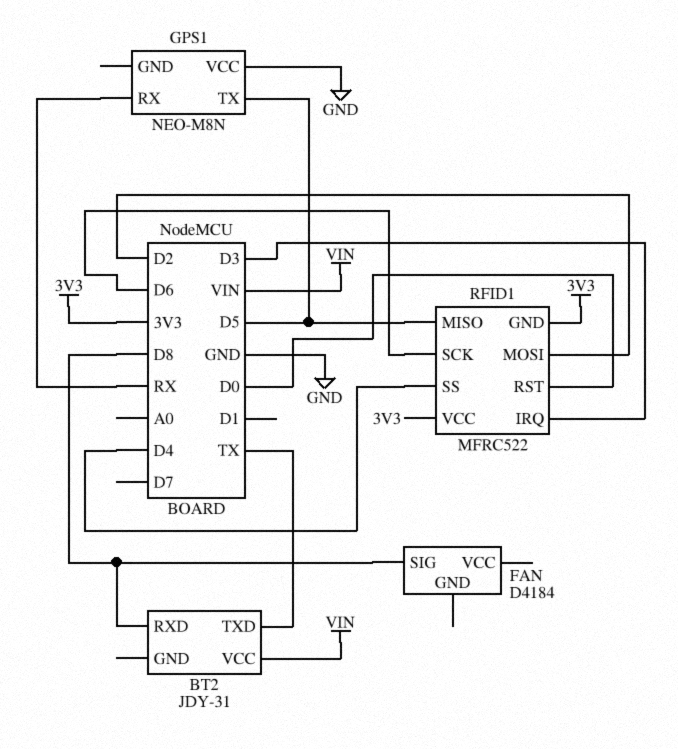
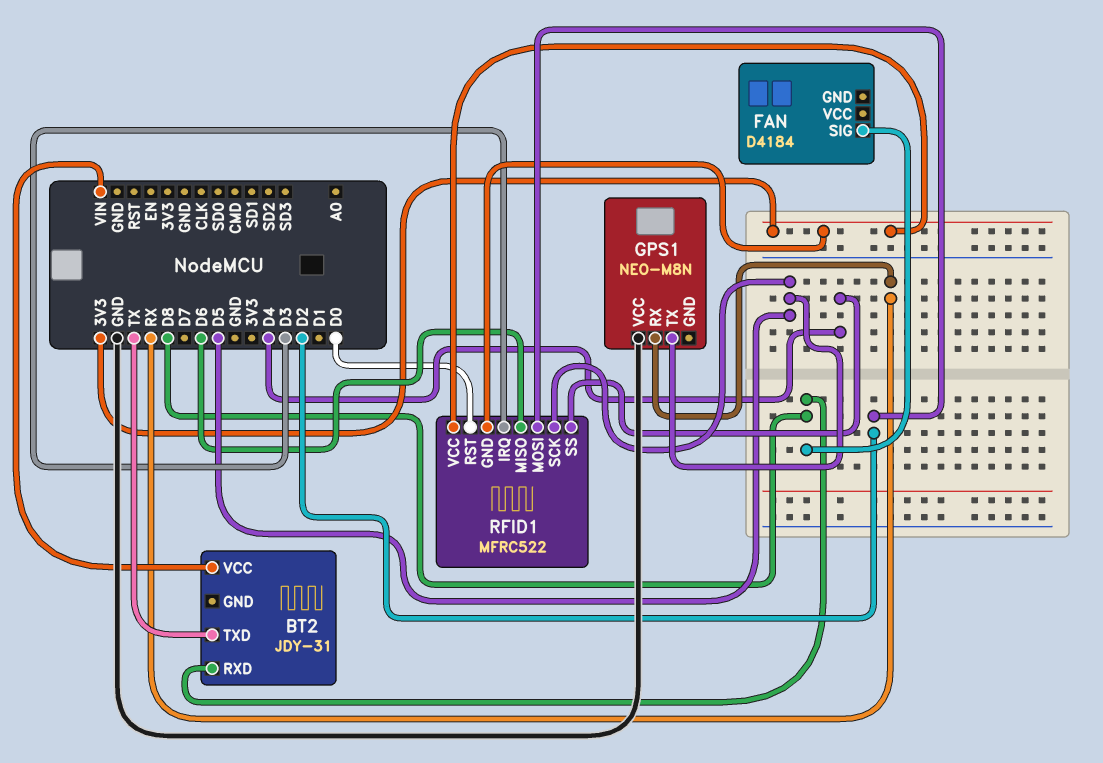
RFID1 pin MISO: D5 -> D6
RFID1 pin SCK: D6 -> D5

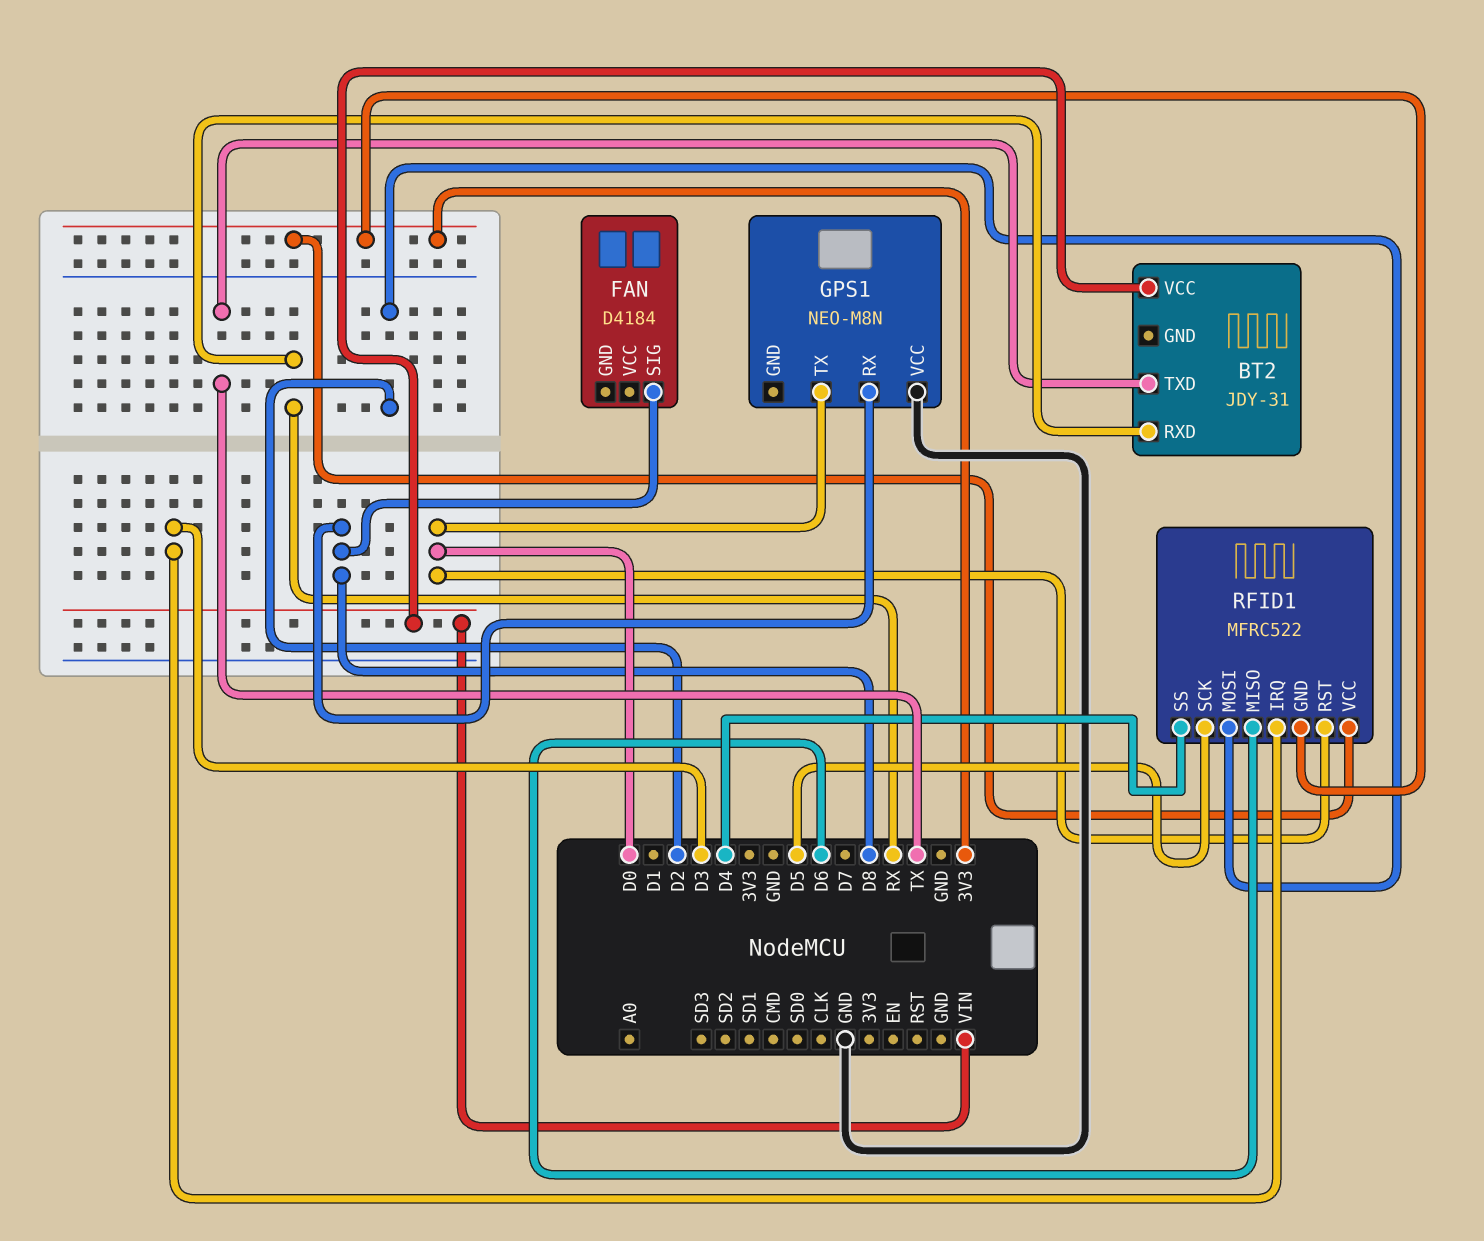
BT2 pin RXD: D8 -> RX
GPS1 pin RX: RX -> D8
GPS1 pin TX: D5 -> D0

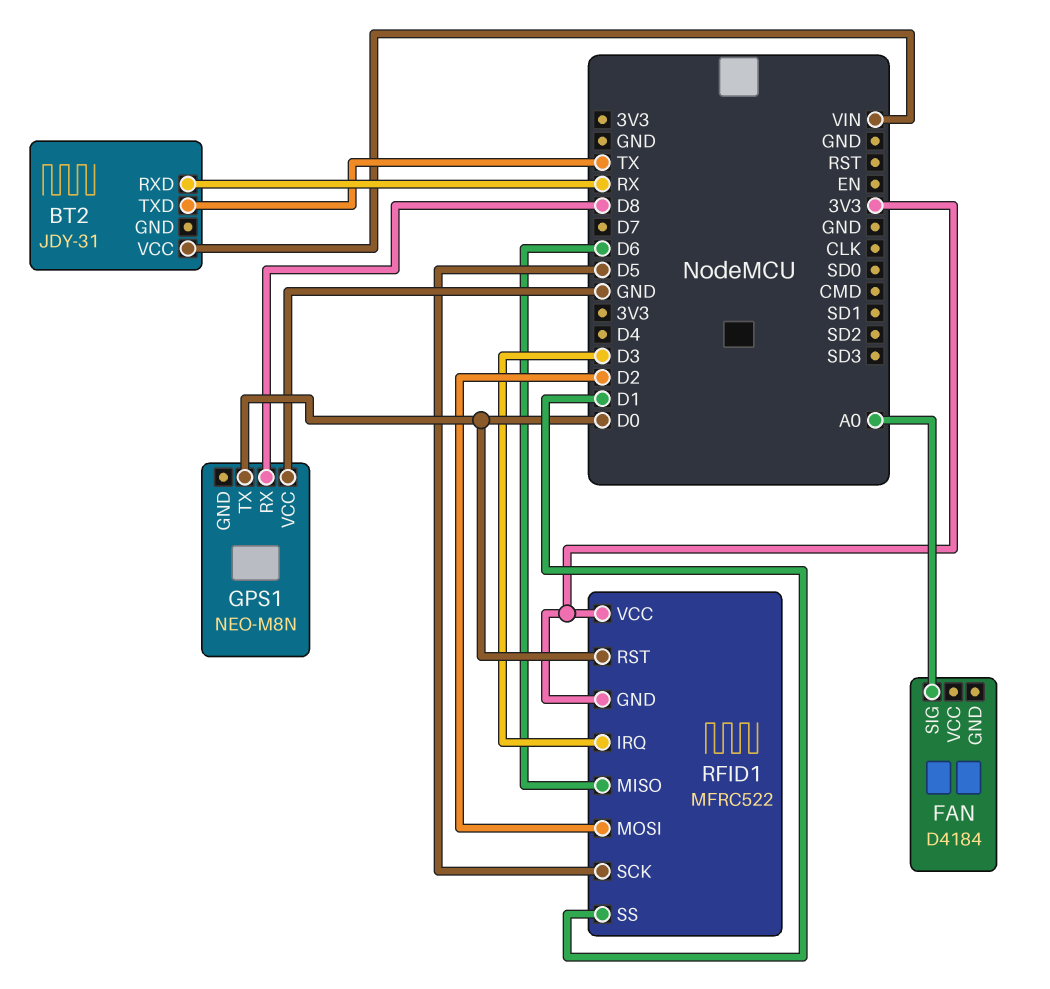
FAN pin SIG: D8 -> A0
RFID1 pin SS: D4 -> D1

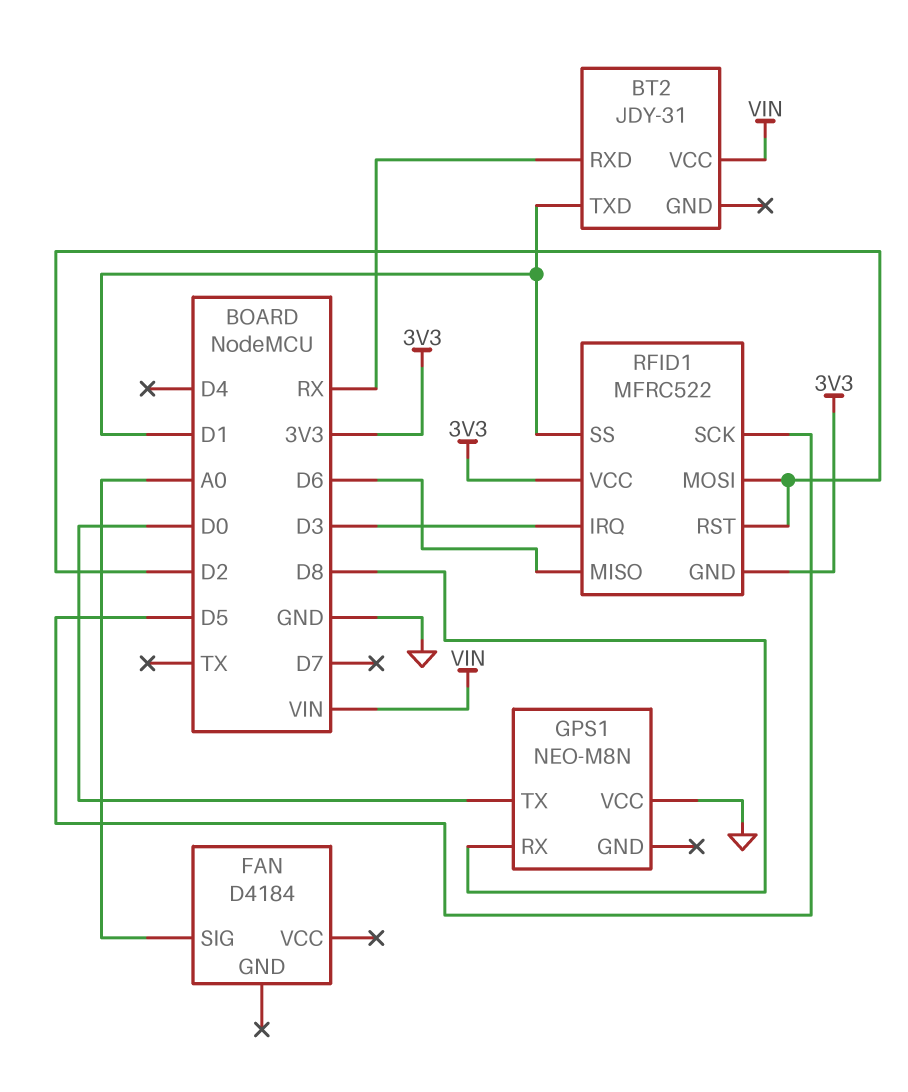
BT2 pin TXD: TX -> D1
RFID1 pin RST: D0 -> D2

